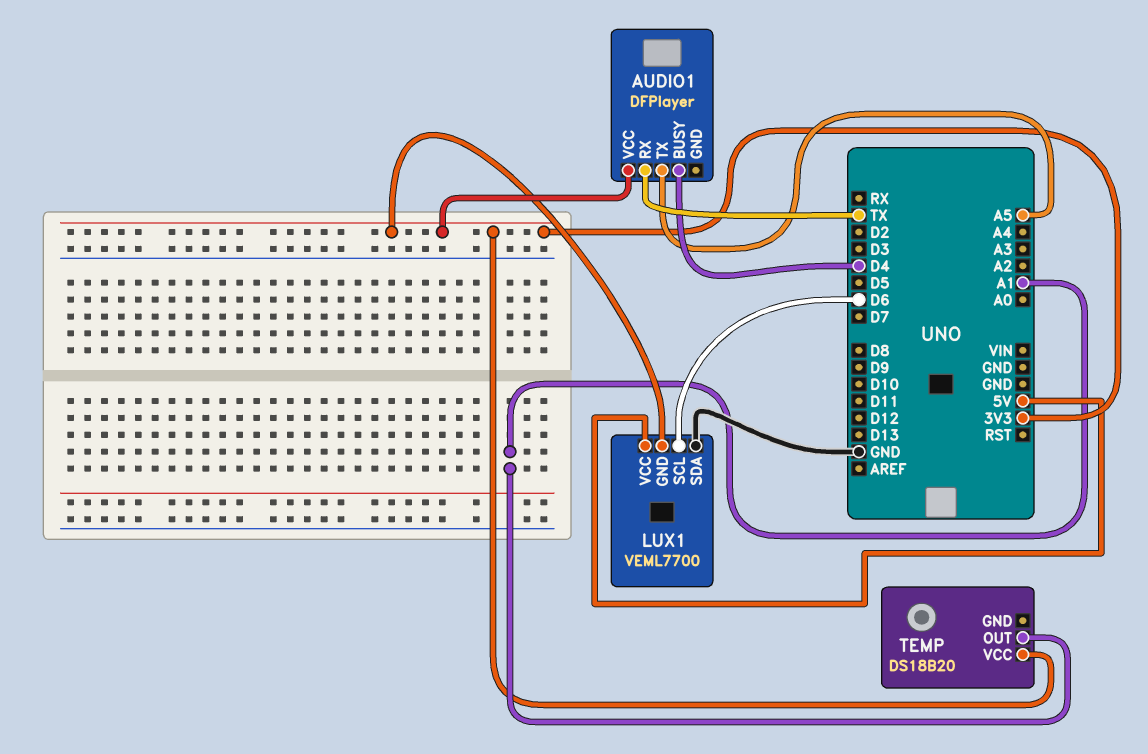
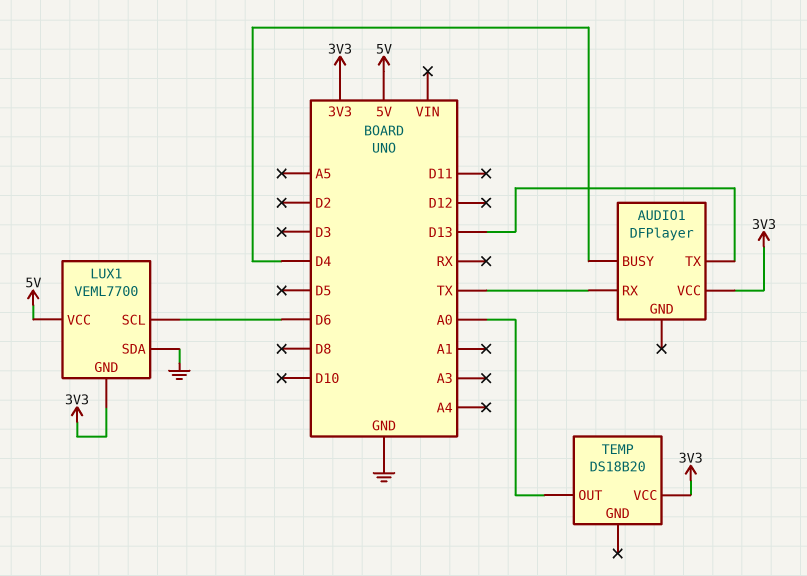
AUDIO1 pin TX: A5 -> D13
TEMP pin OUT: A1 -> A0

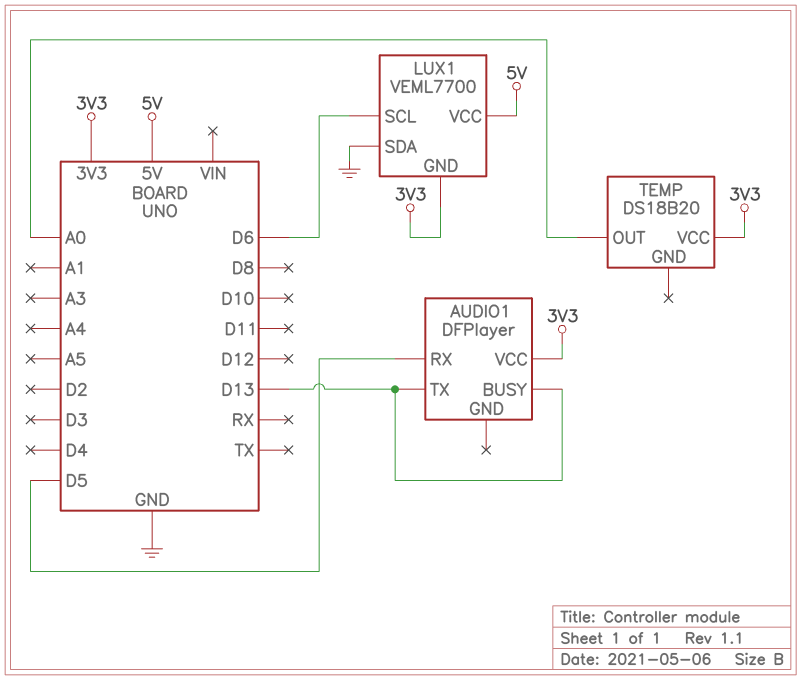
AUDIO1 pin BUSY: D4 -> D13
AUDIO1 pin RX: TX -> D5

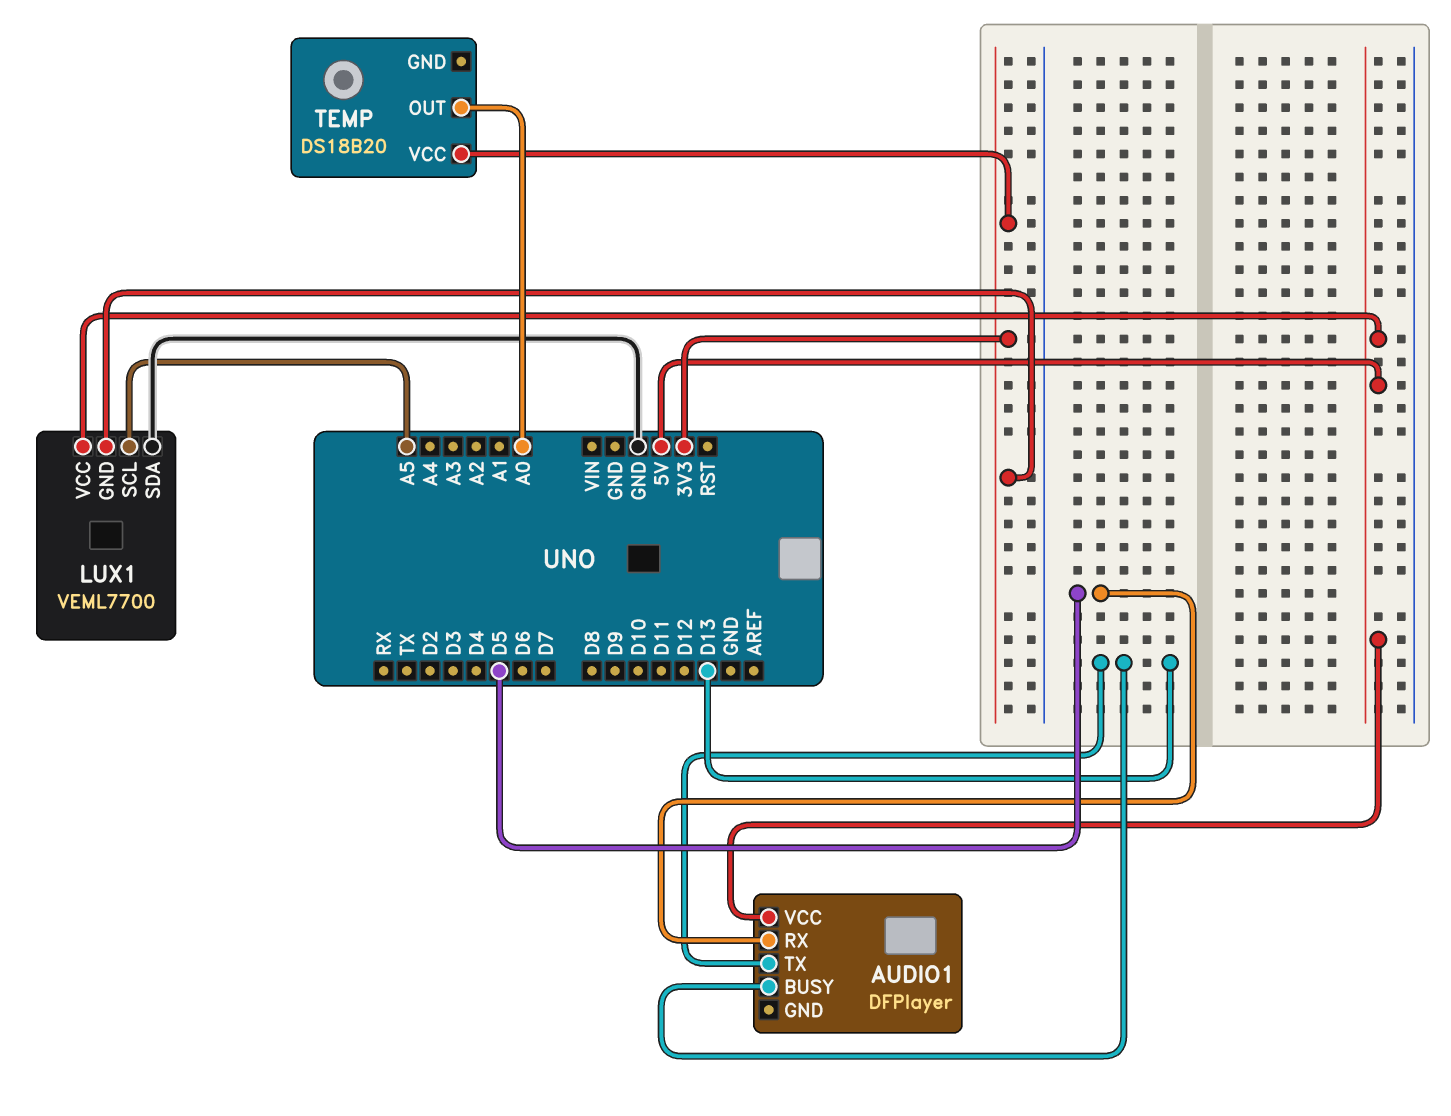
AUDIO1 pin VCC: 3V3 -> 5V
LUX1 pin SCL: D6 -> A5

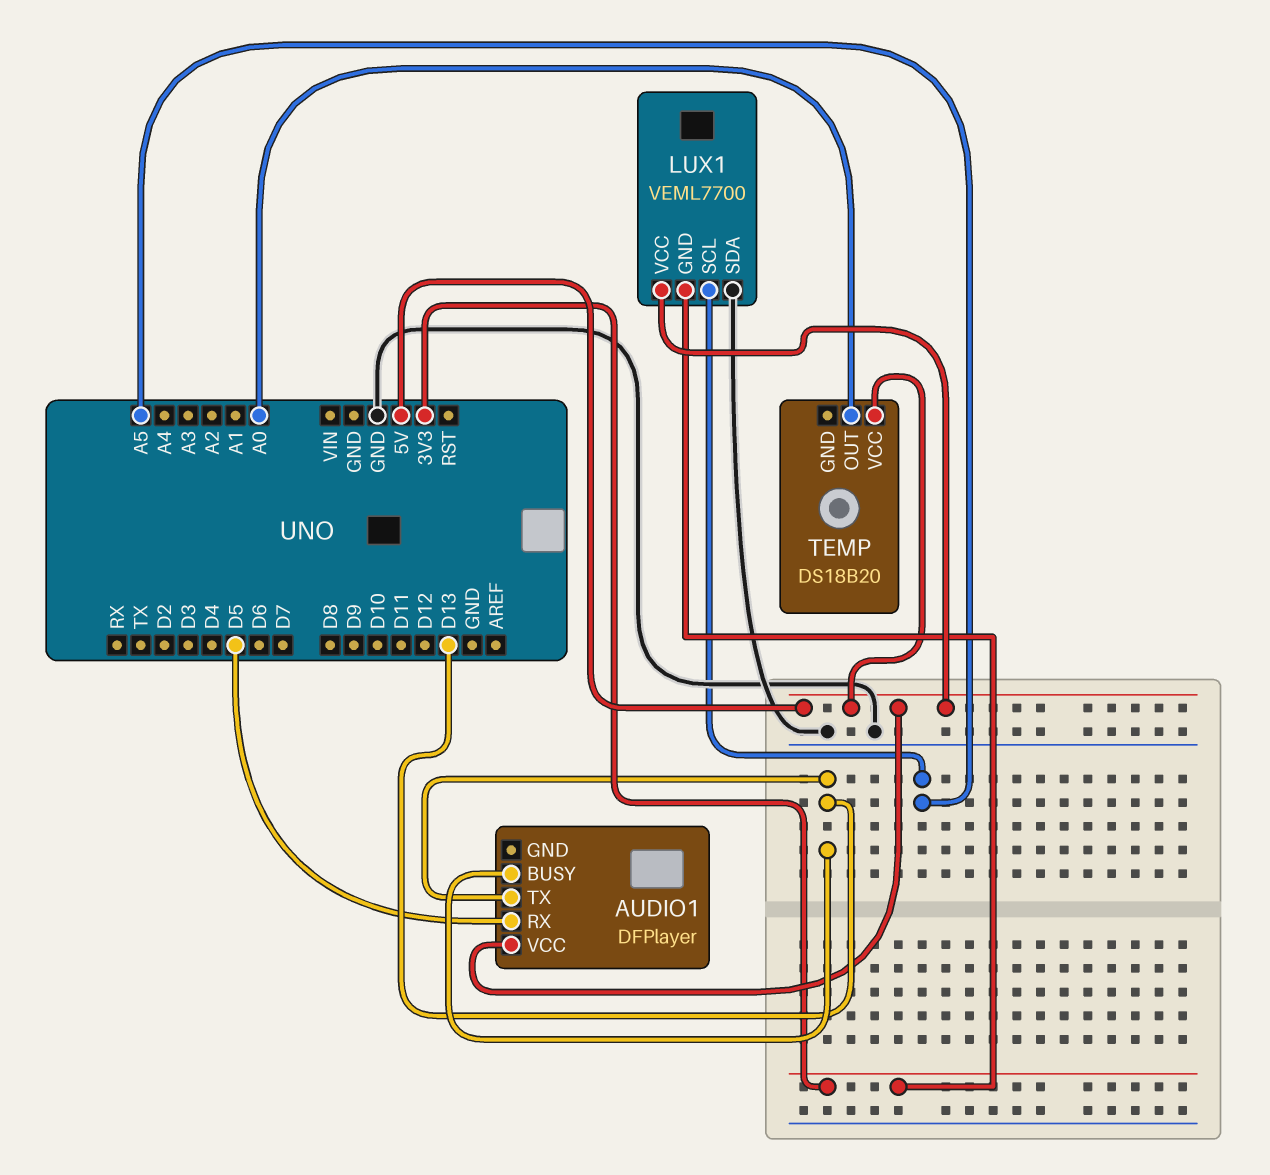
TEMP pin VCC: 3V3 -> 5V

